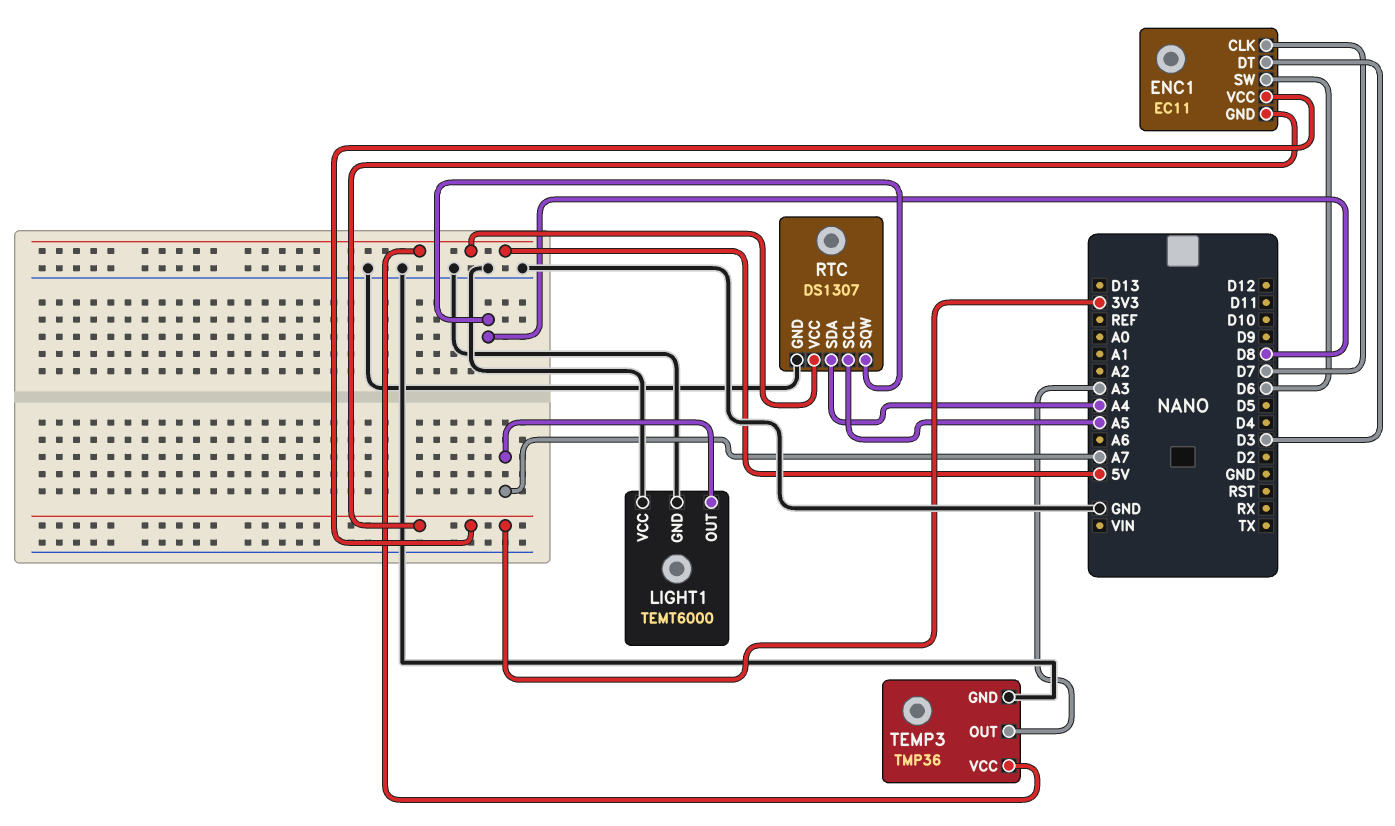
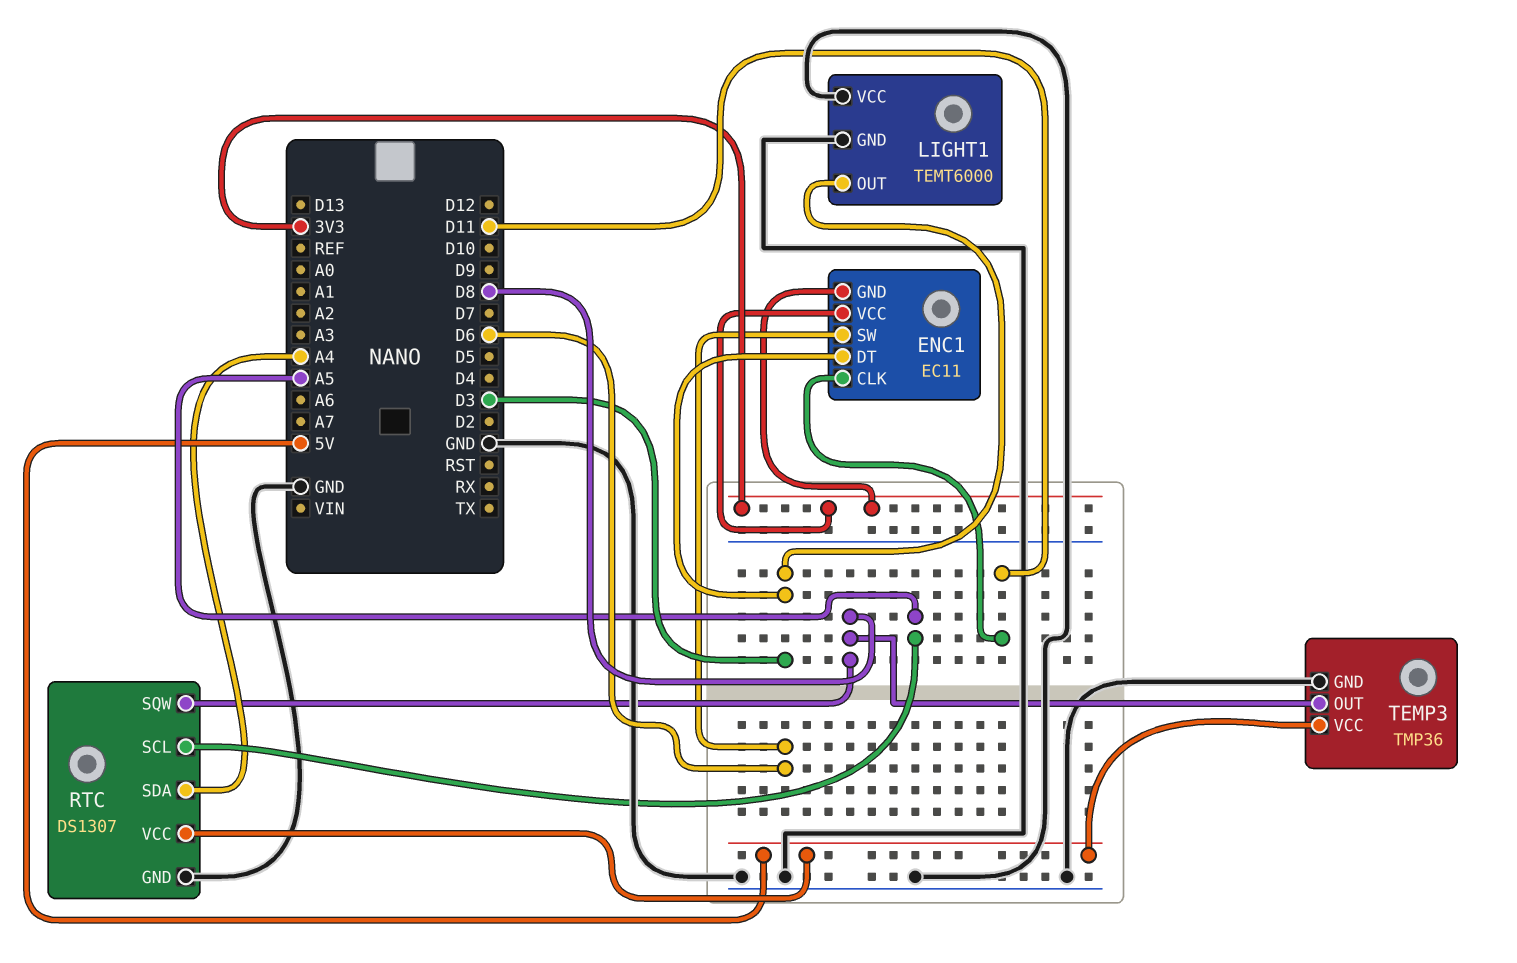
ENC1 pin CLK: D7 -> D11
LIGHT1 pin OUT: A7 -> D3
TEMP3 pin OUT: A3 -> D8

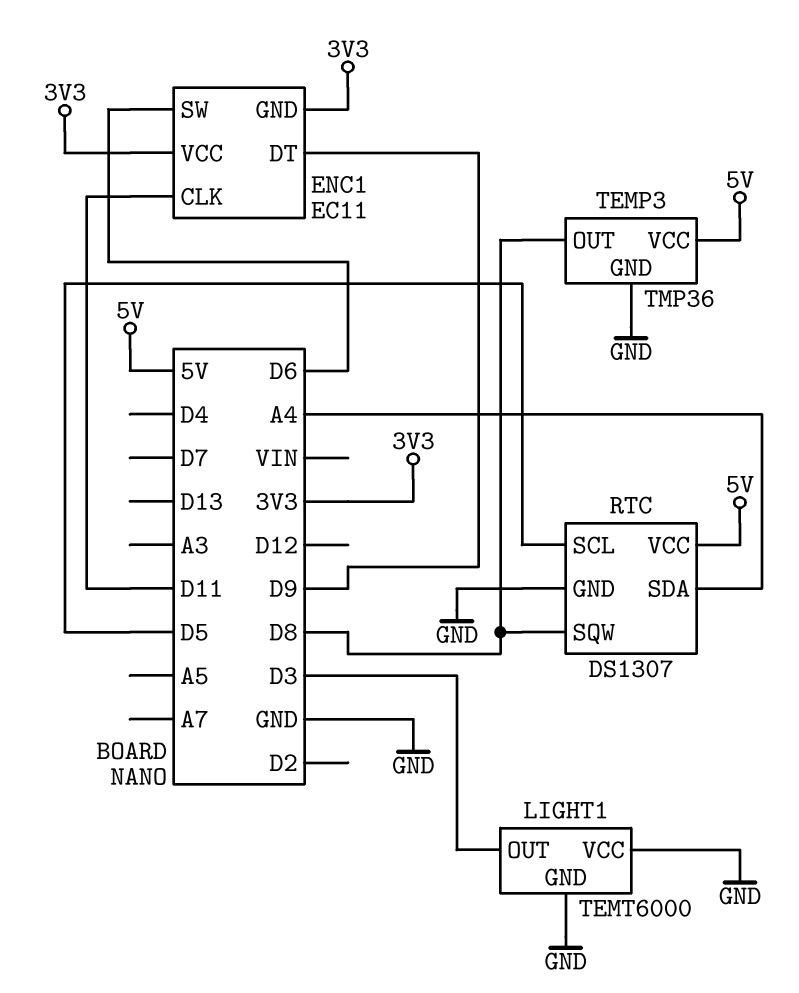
ENC1 pin DT: D3 -> D9
RTC pin SCL: A5 -> D5

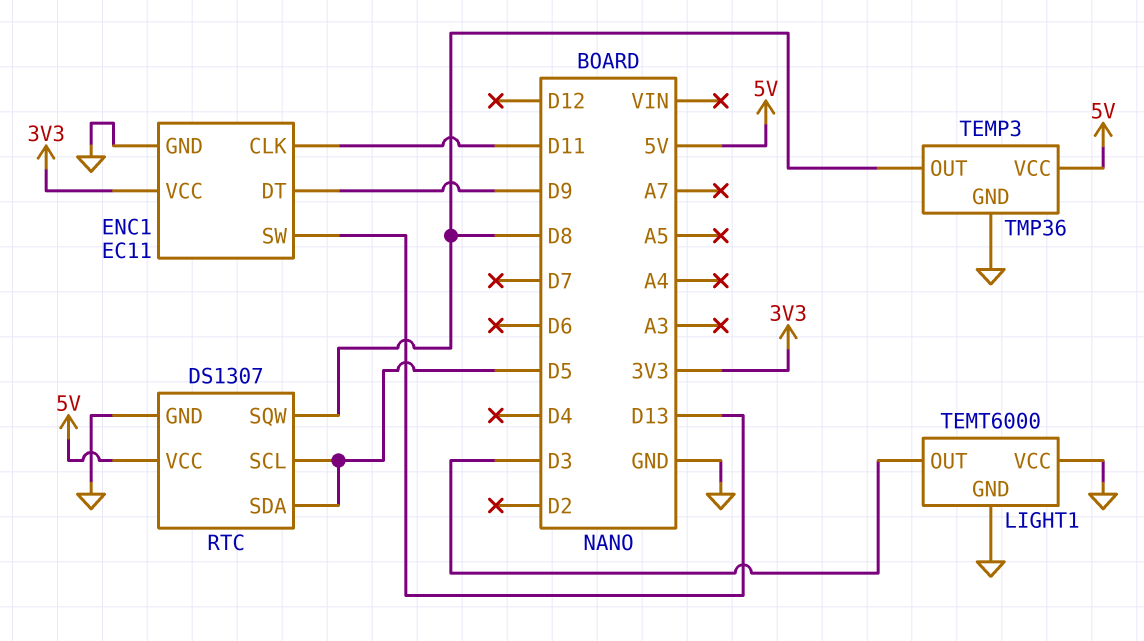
ENC1 pin GND: 3V3 -> GND
ENC1 pin SW: D6 -> D13
RTC pin SDA: A4 -> D5

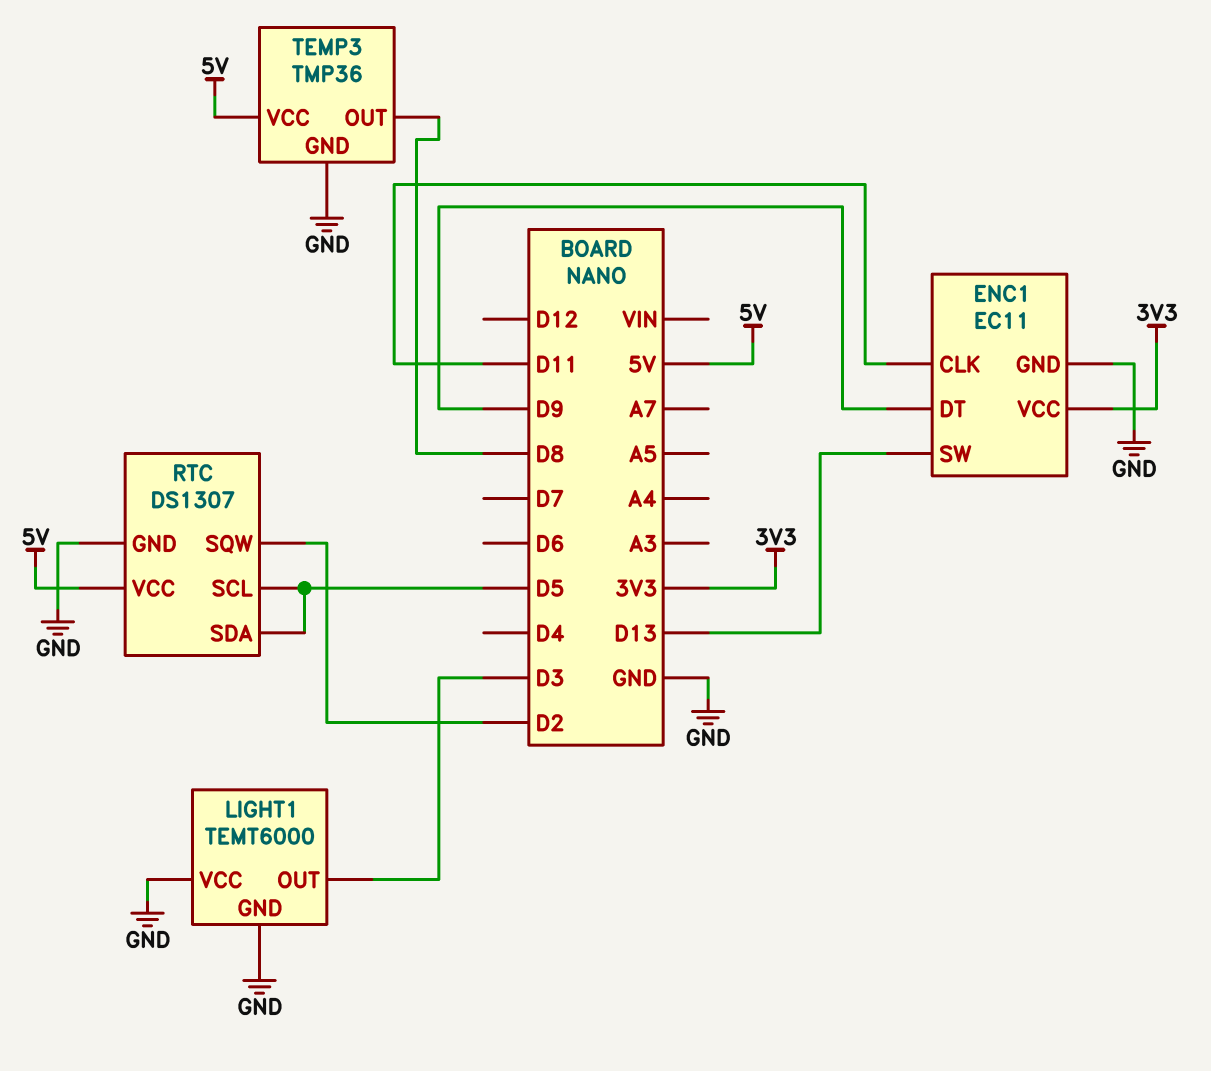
RTC pin SQW: D8 -> D2

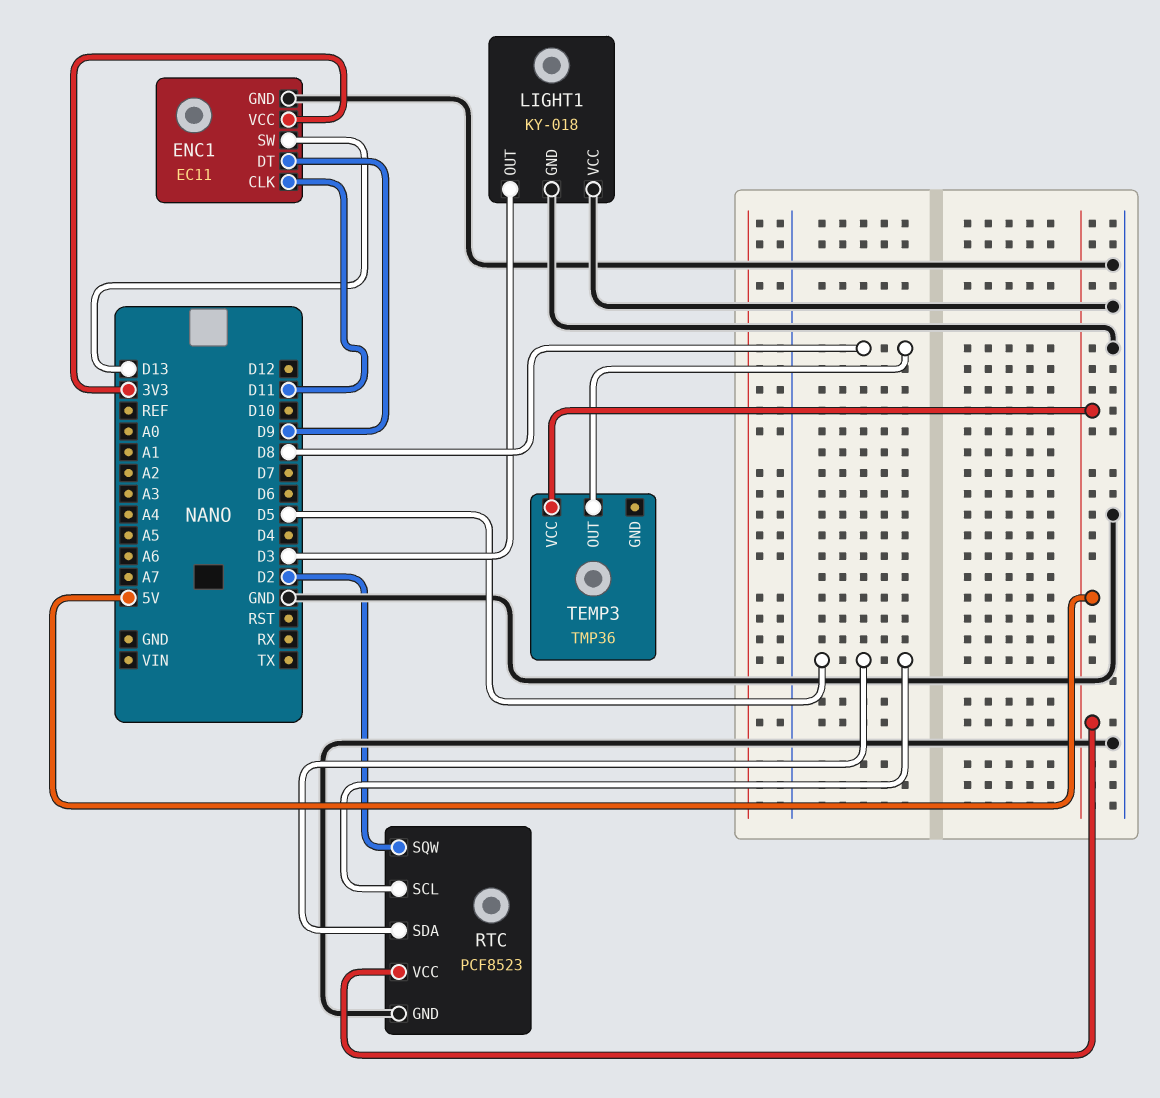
LIGHT1: TEMT6000 -> KY-018
RTC: DS1307 -> PCF8523
TEMP3 pin GND: GND -> none

